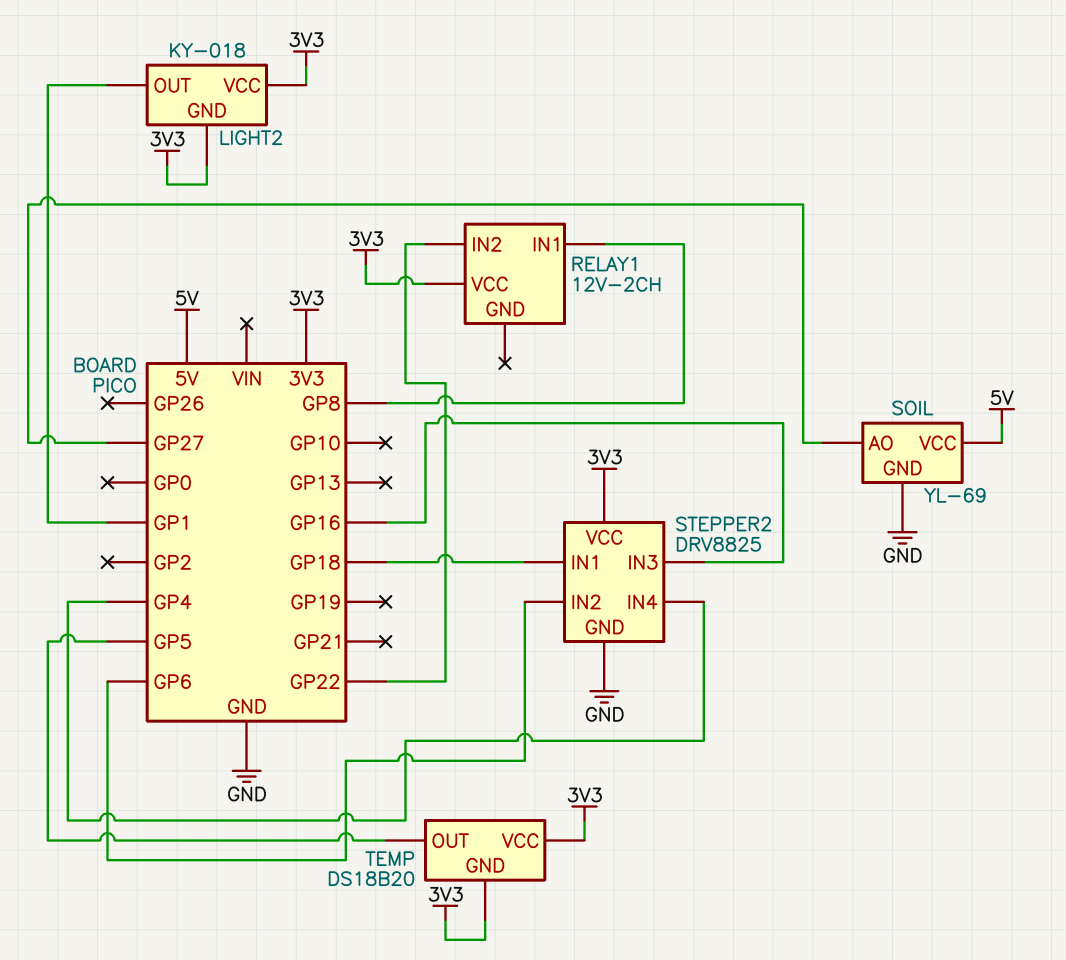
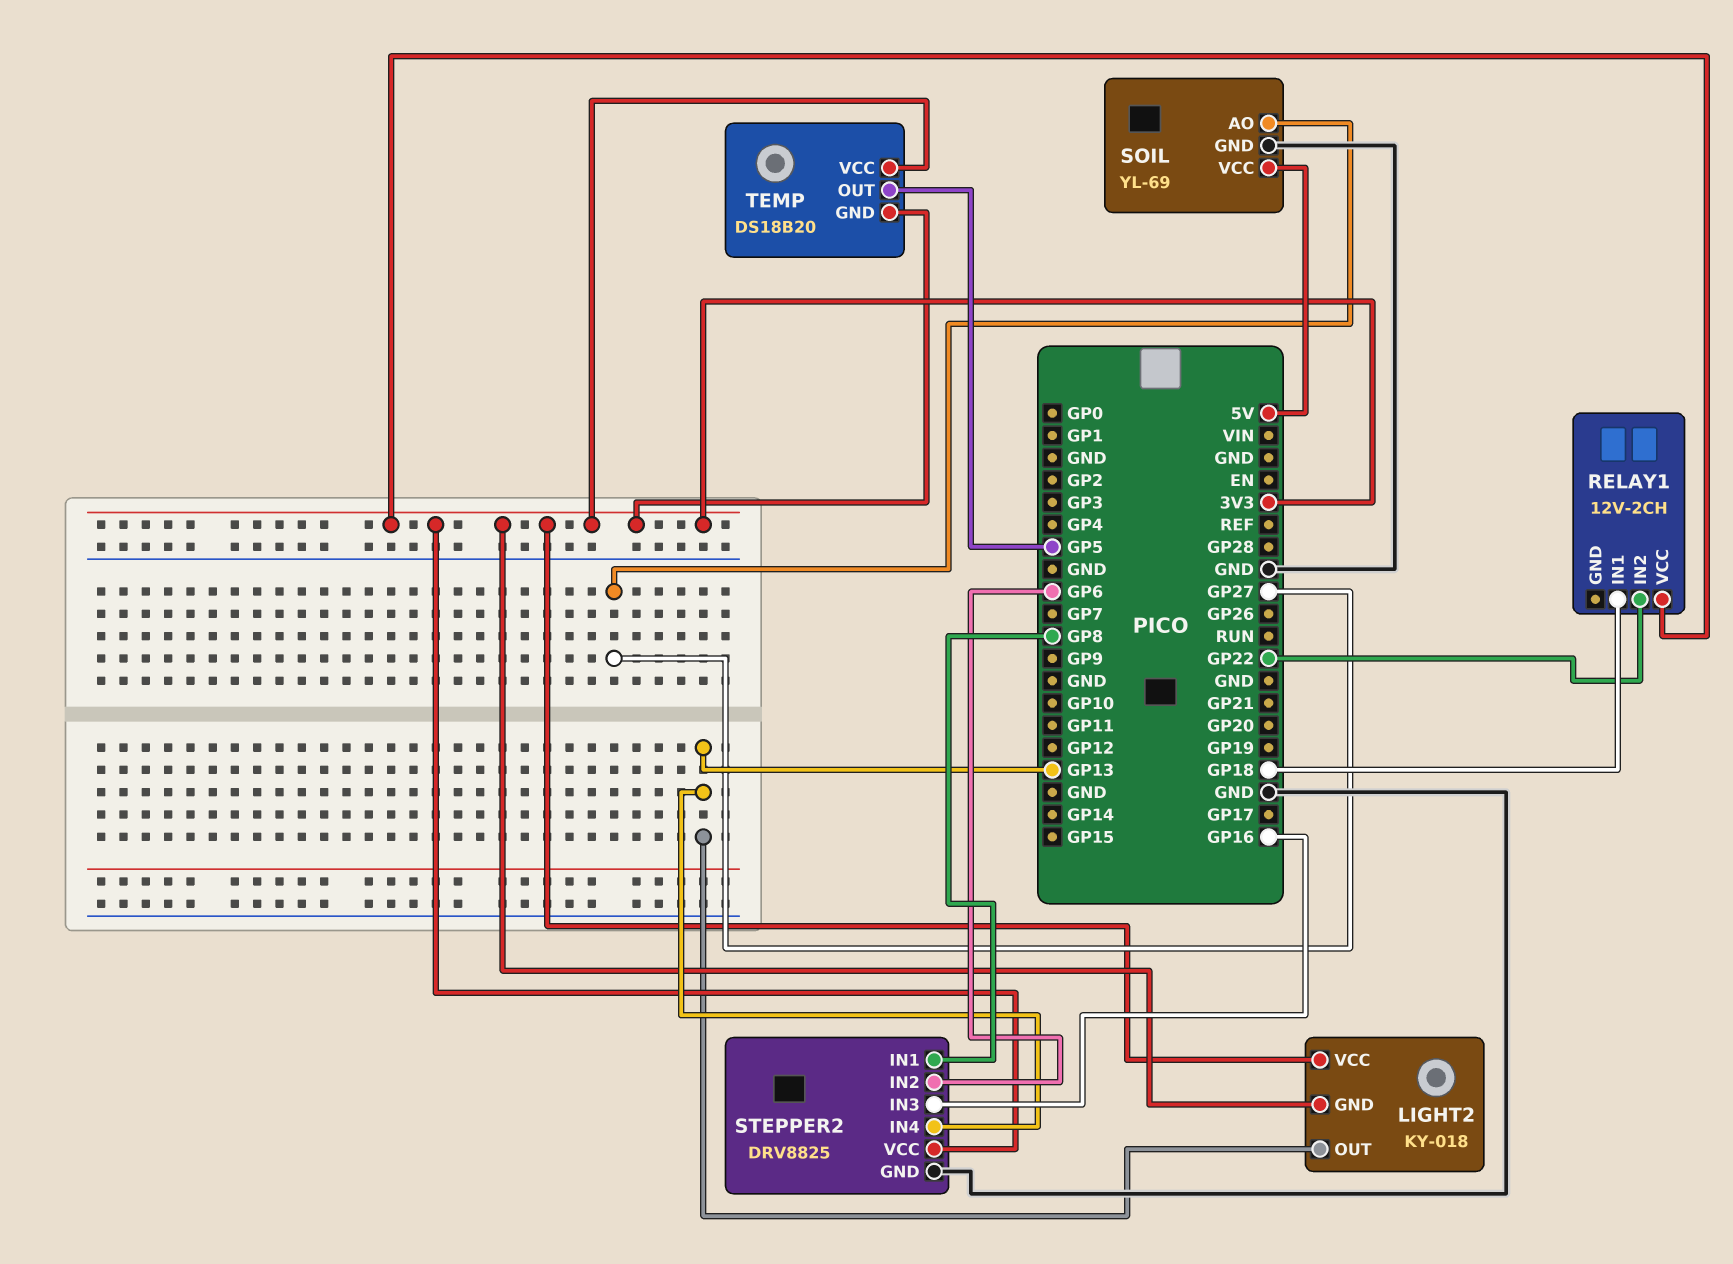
LIGHT2 pin OUT: GP1 -> GP13
RELAY1 pin IN1: GP8 -> GP18
STEPPER2 pin IN1: GP18 -> GP8
STEPPER2 pin IN4: GP4 -> GP13

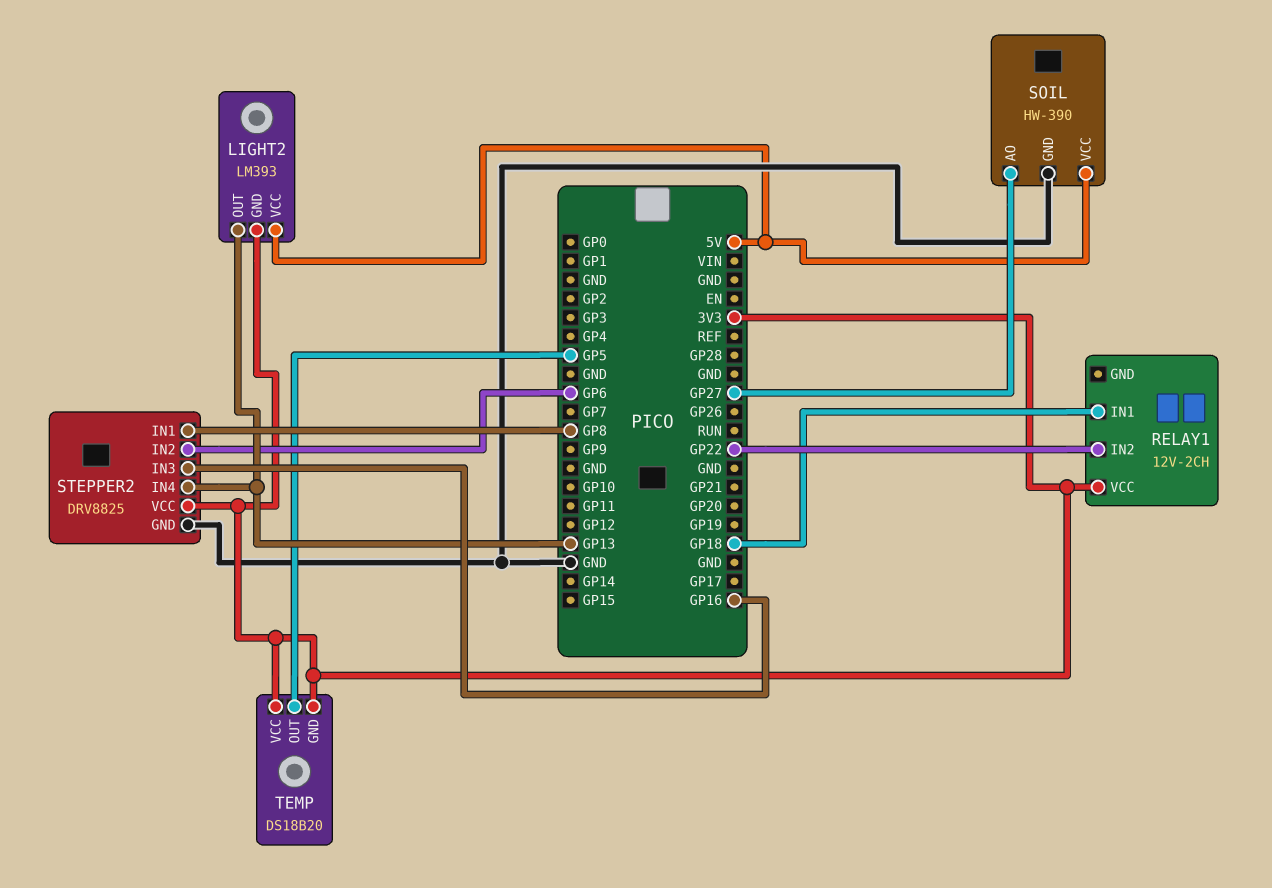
LIGHT2: KY-018 -> LM393
LIGHT2 pin VCC: 3V3 -> 5V
SOIL: YL-69 -> HW-390

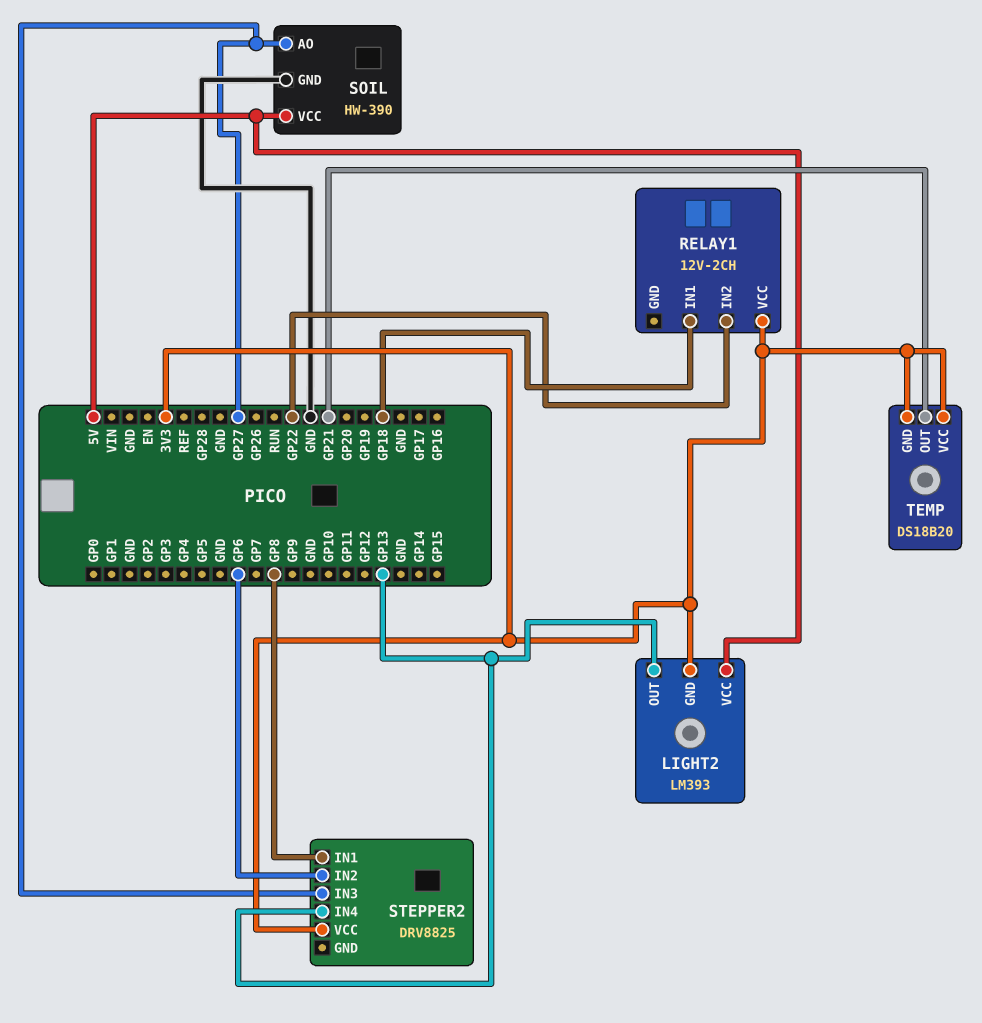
STEPPER2 pin GND: GND -> none
STEPPER2 pin IN3: GP16 -> GP27
TEMP pin OUT: GP5 -> GP21

